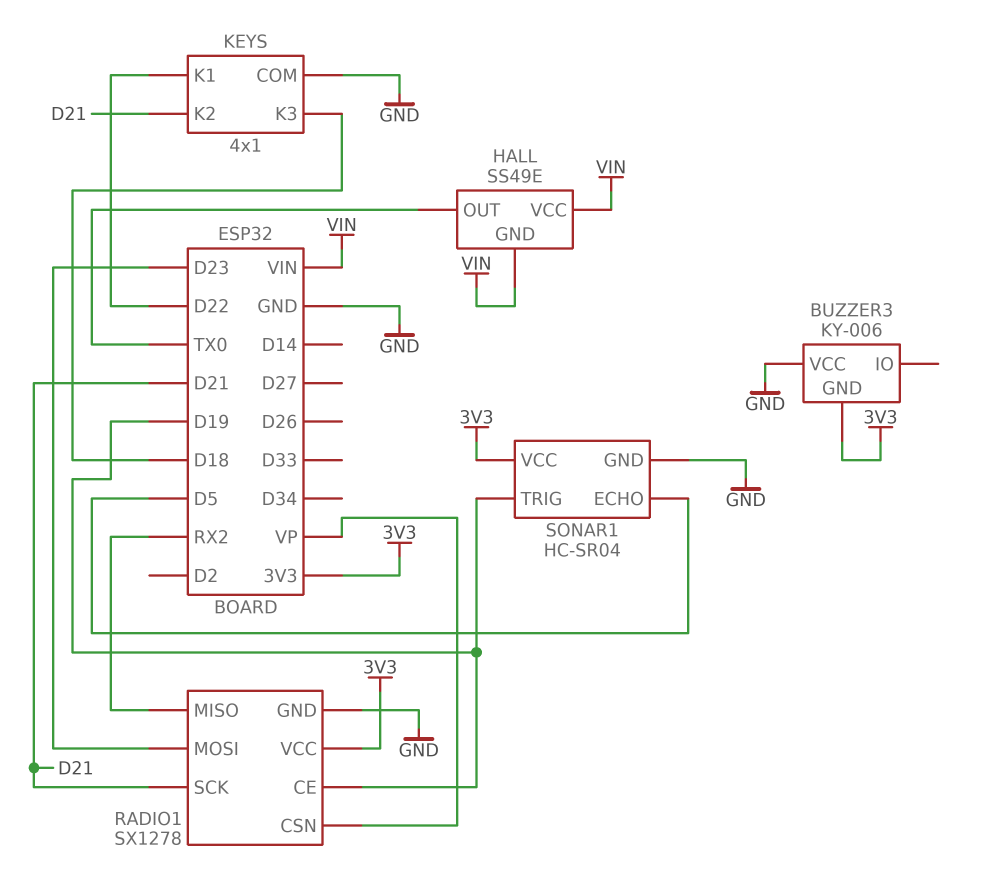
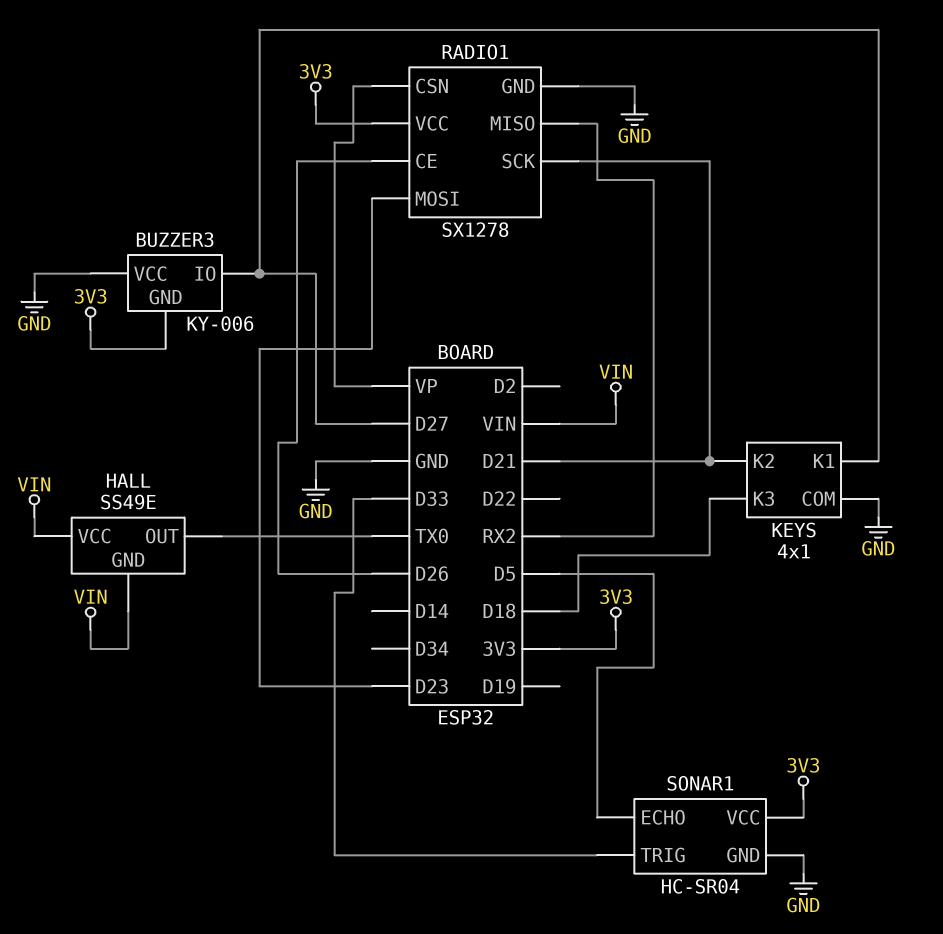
BUZZER3 pin IO: none -> D27
KEYS pin K1: D22 -> D27
RADIO1 pin CE: D19 -> D26
SONAR1 pin TRIG: D19 -> D33

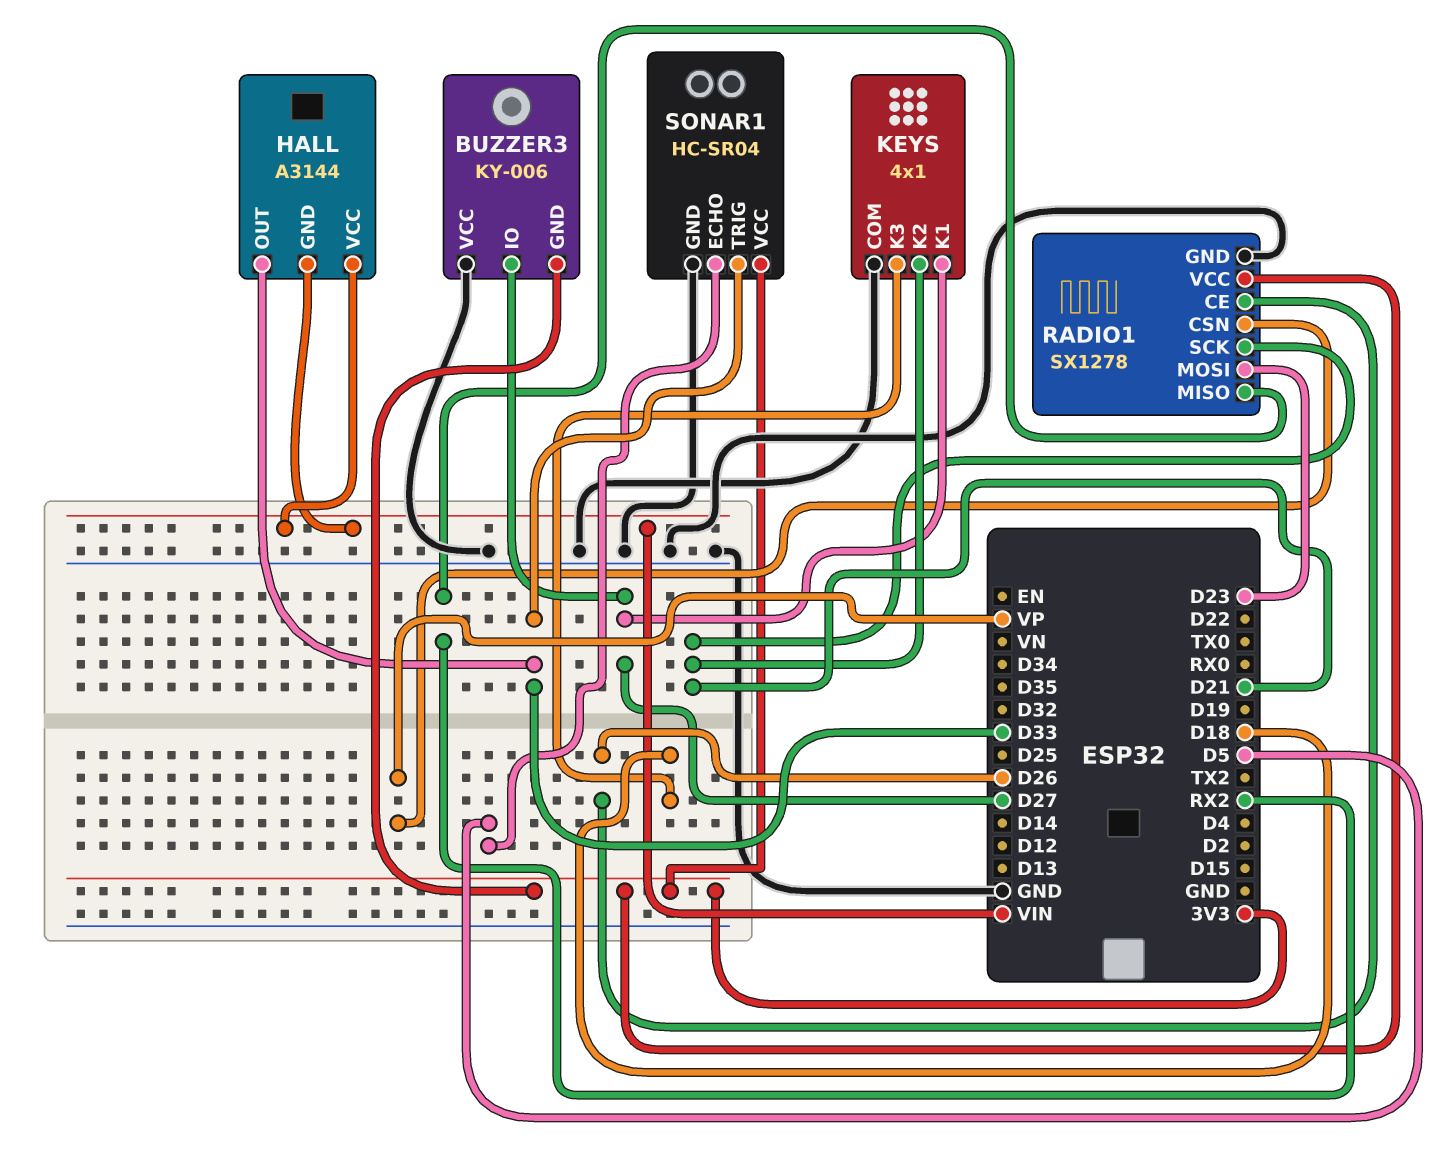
HALL: SS49E -> A3144
HALL pin OUT: TX0 -> D33

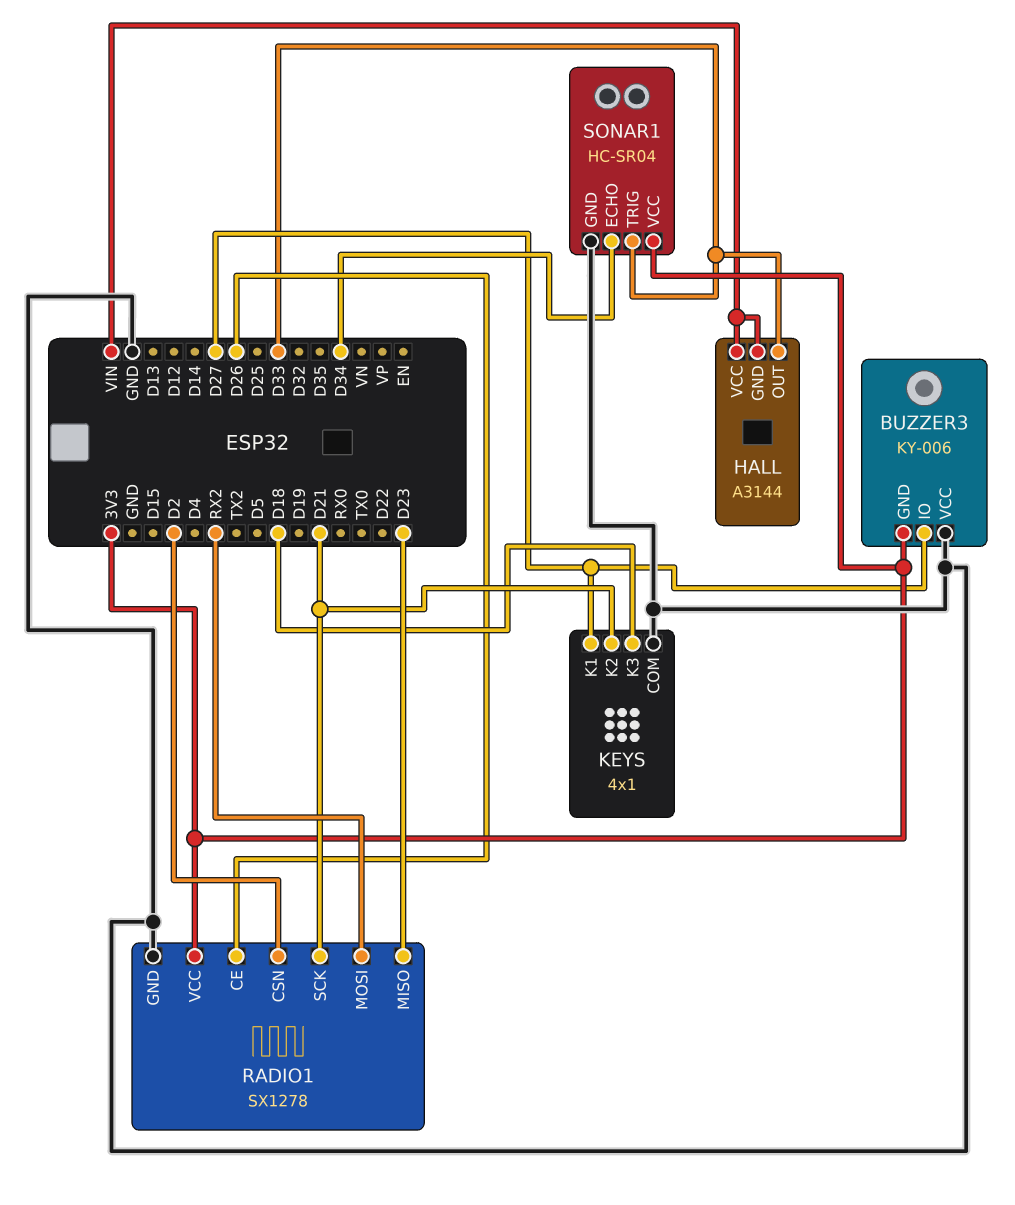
RADIO1 pin CSN: VP -> D2
RADIO1 pin MISO: RX2 -> D23
RADIO1 pin MOSI: D23 -> RX2
SONAR1 pin ECHO: D5 -> D34

